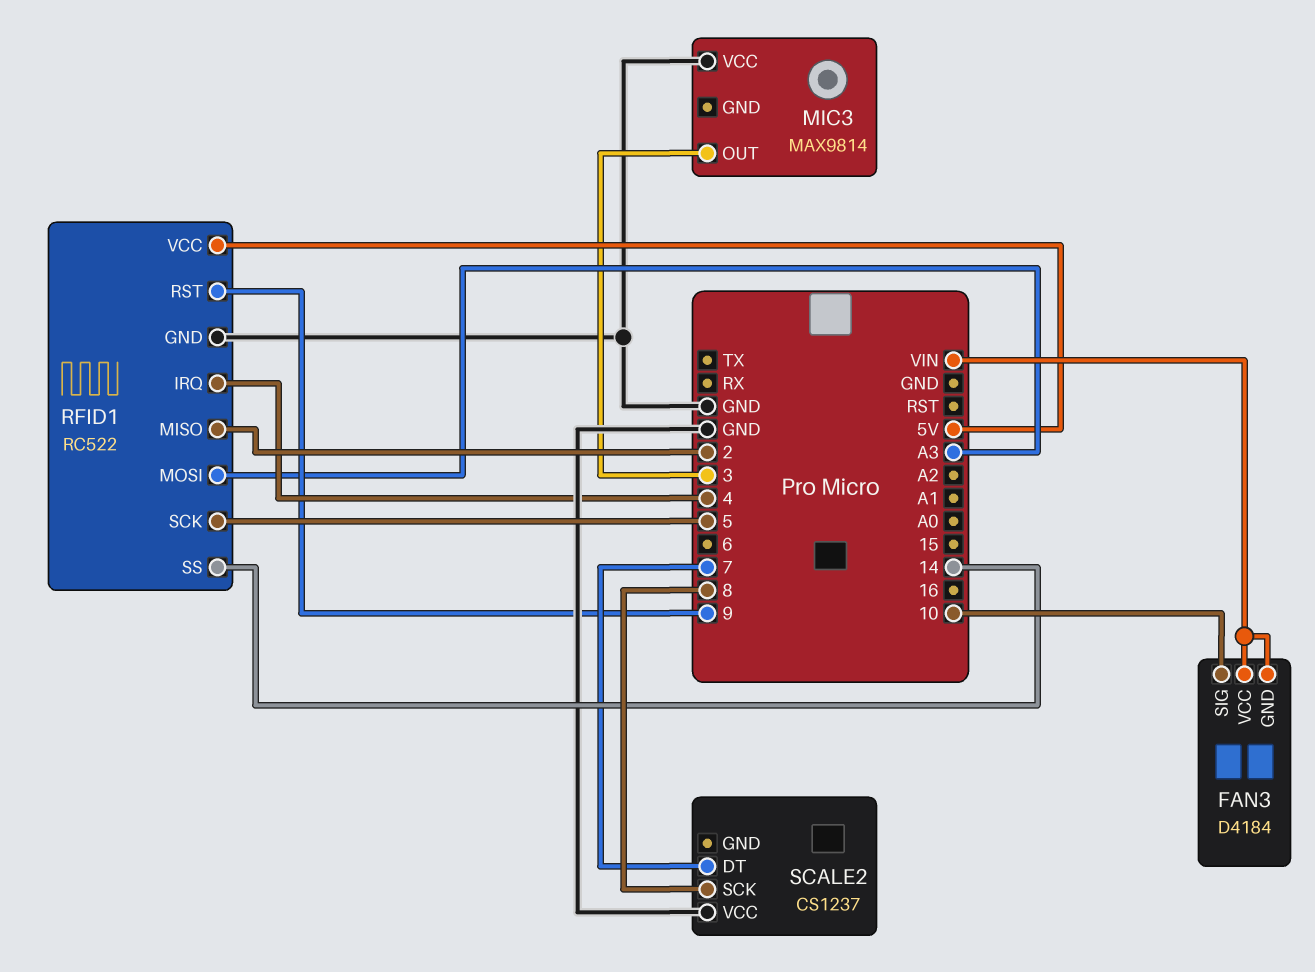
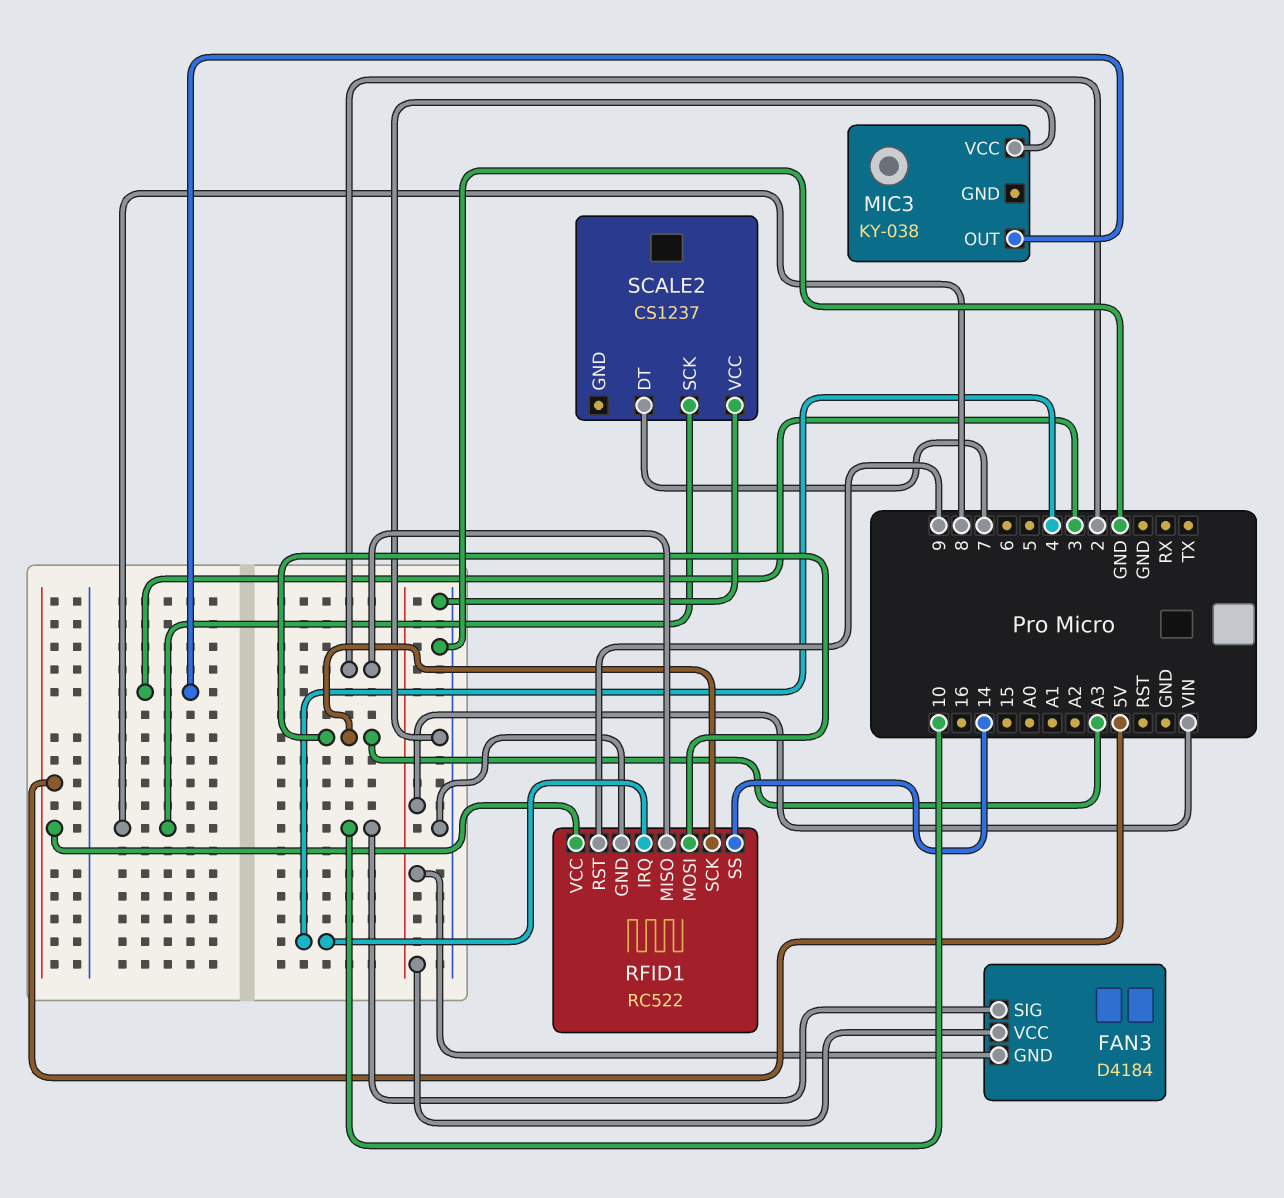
MIC3: MAX9814 -> KY-038
RFID1 pin SCK: 5 -> A3

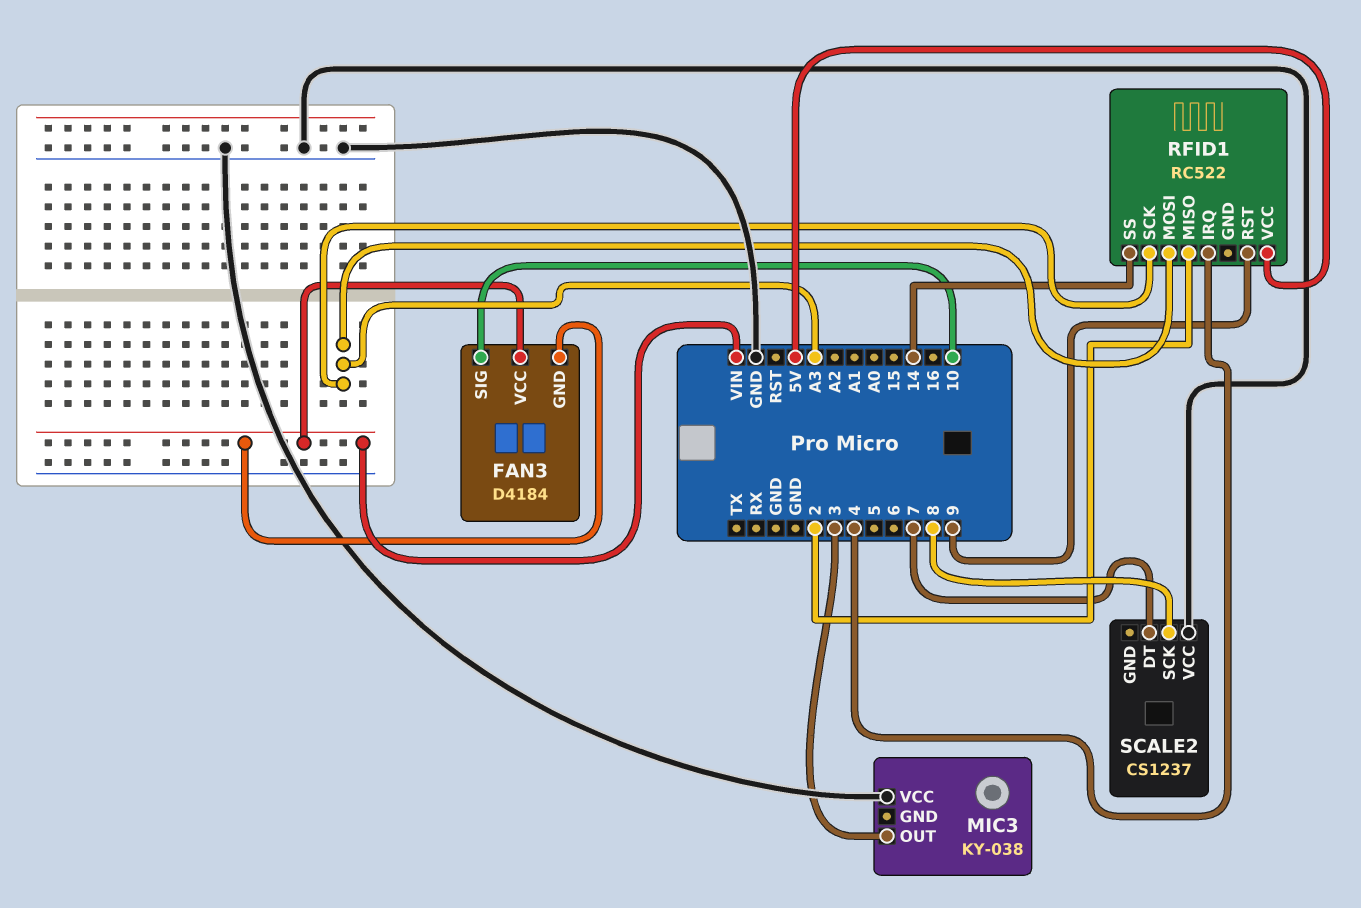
RFID1 pin GND: GND -> none

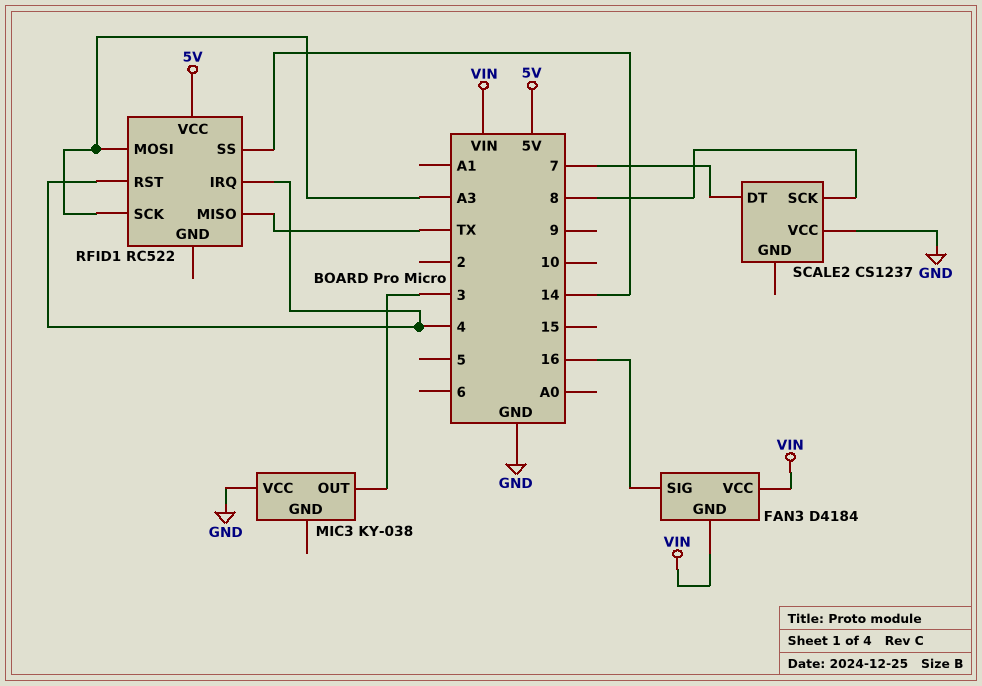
FAN3 pin SIG: 10 -> 16
RFID1 pin MISO: 2 -> TX
RFID1 pin RST: 9 -> 4

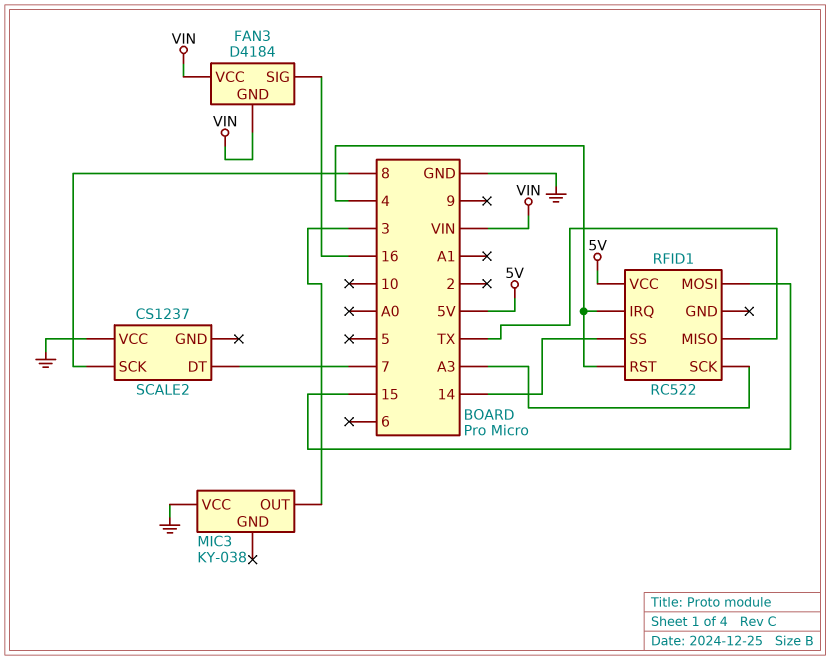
RFID1 pin MOSI: A3 -> 15

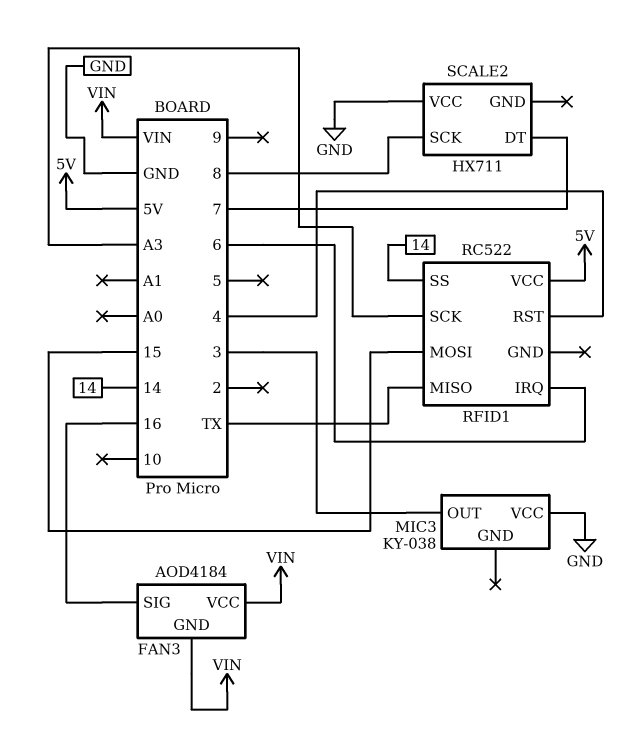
FAN3: D4184 -> AOD4184
RFID1 pin IRQ: 4 -> 6
SCALE2: CS1237 -> HX711

